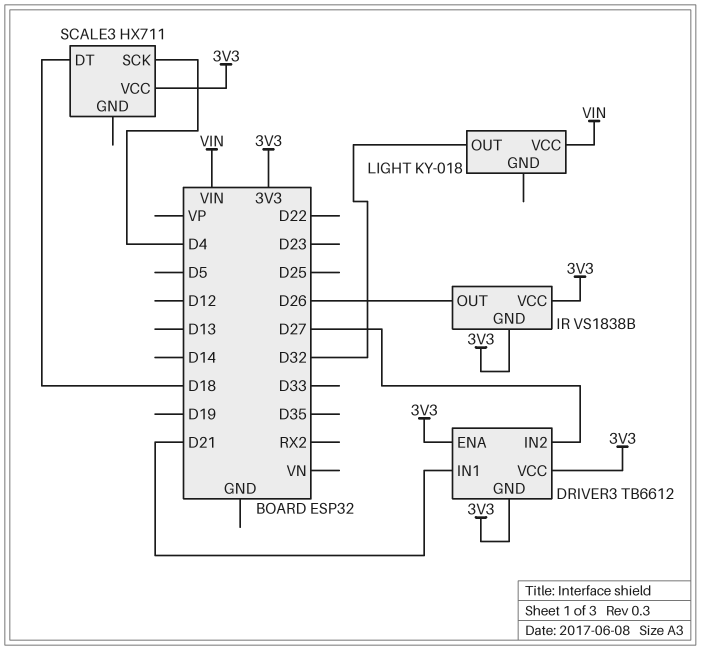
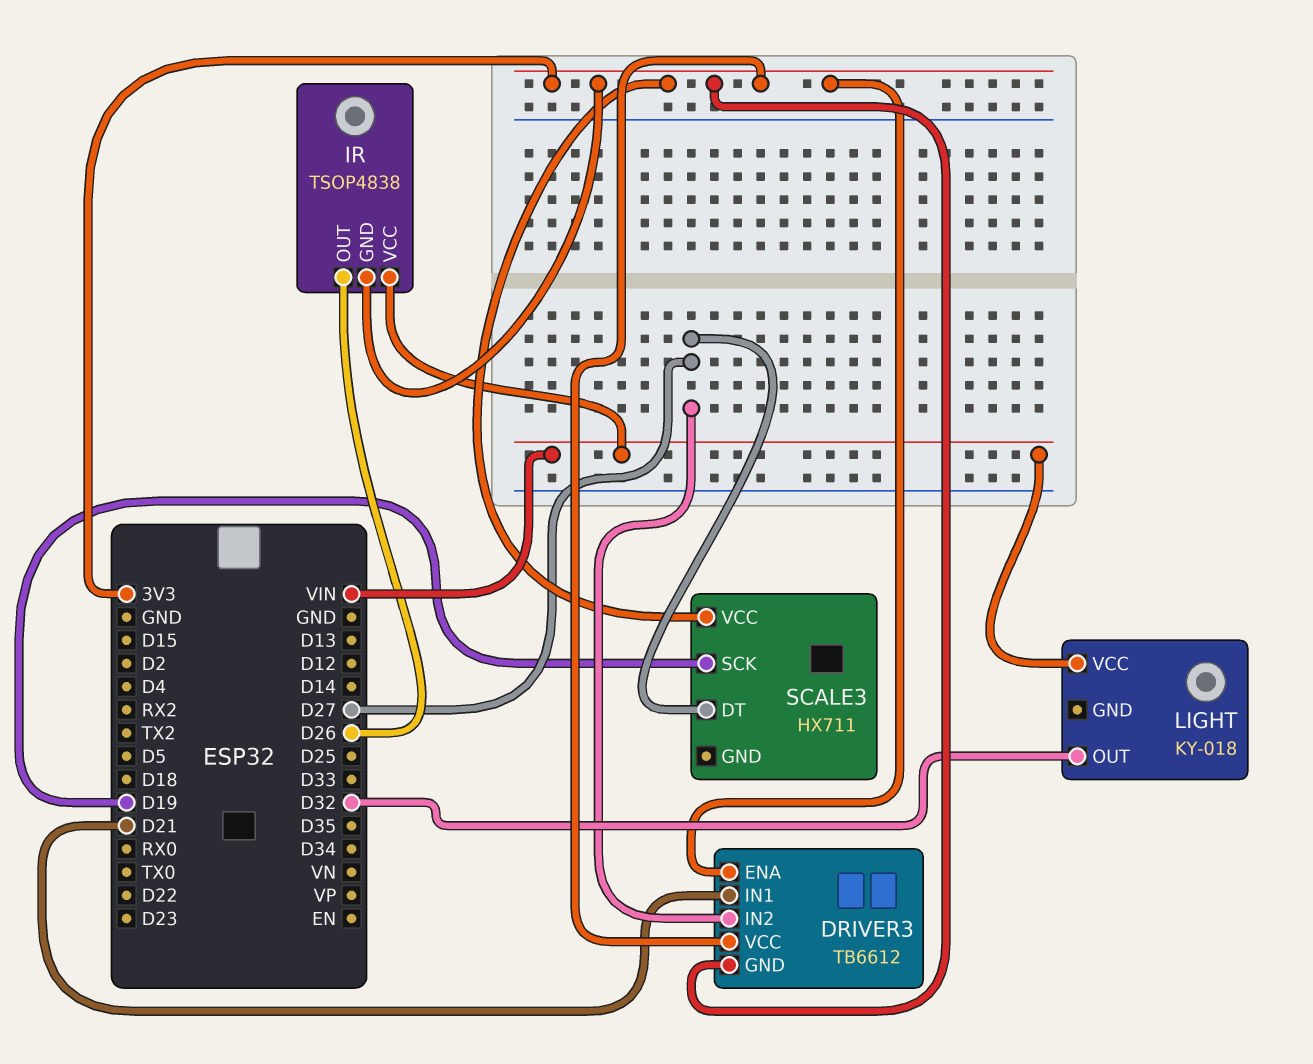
IR: VS1838B -> TSOP4838
IR pin VCC: 3V3 -> VIN
SCALE3 pin DT: D18 -> D27
SCALE3 pin SCK: D4 -> D19

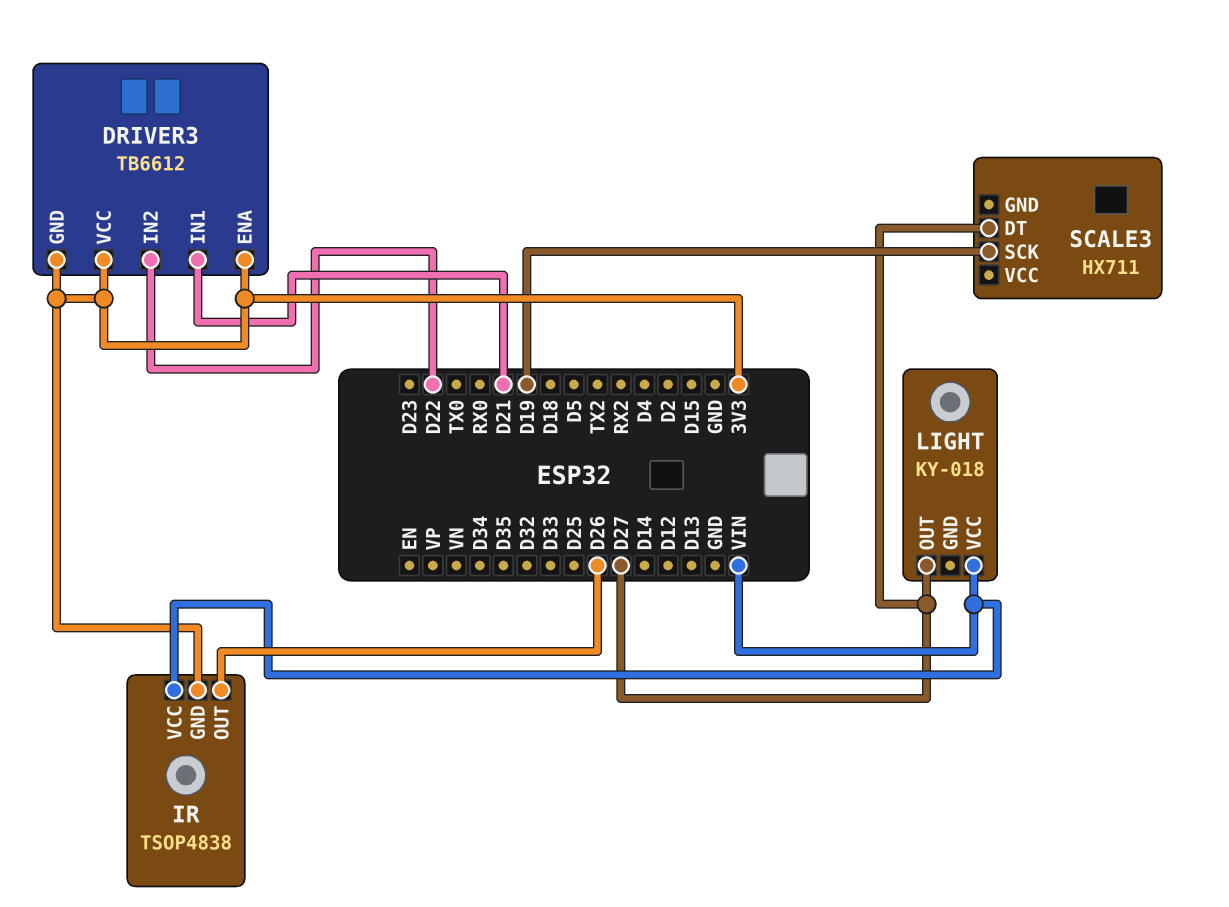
DRIVER3 pin IN2: D27 -> D22
LIGHT pin OUT: D32 -> D27
SCALE3 pin VCC: 3V3 -> none

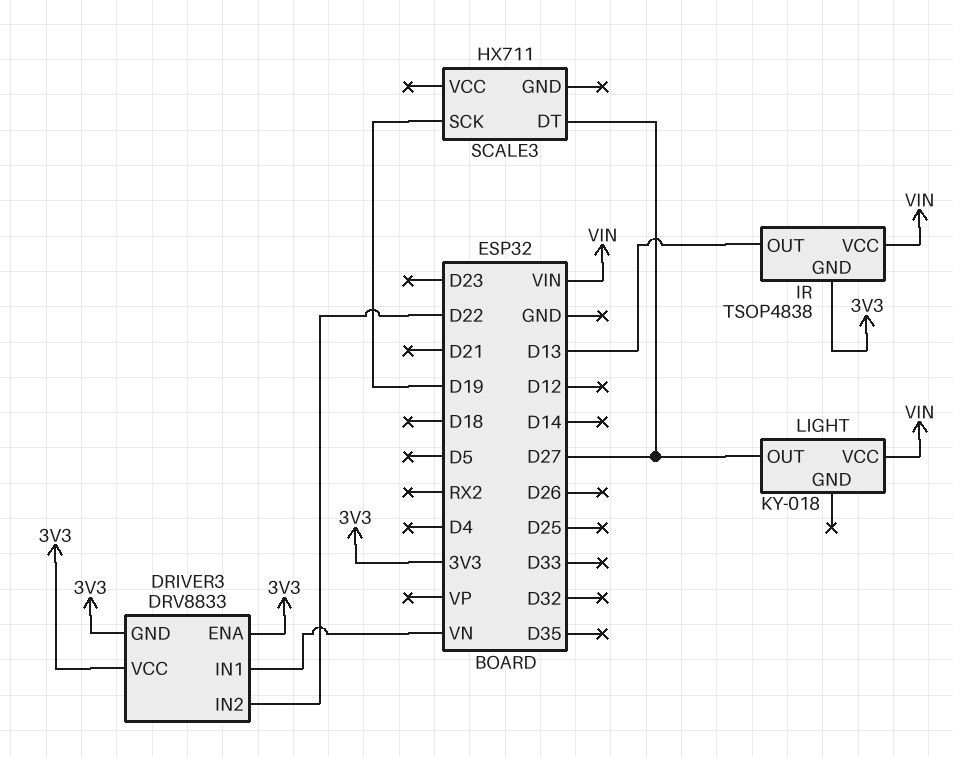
DRIVER3: TB6612 -> DRV8833
DRIVER3 pin IN1: D21 -> VN
IR pin OUT: D26 -> D13

